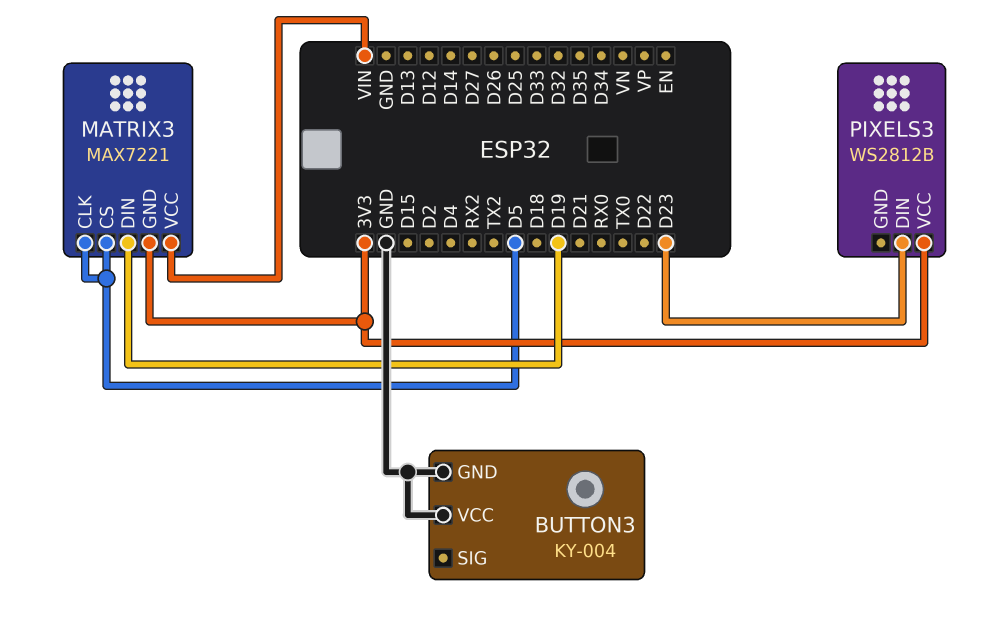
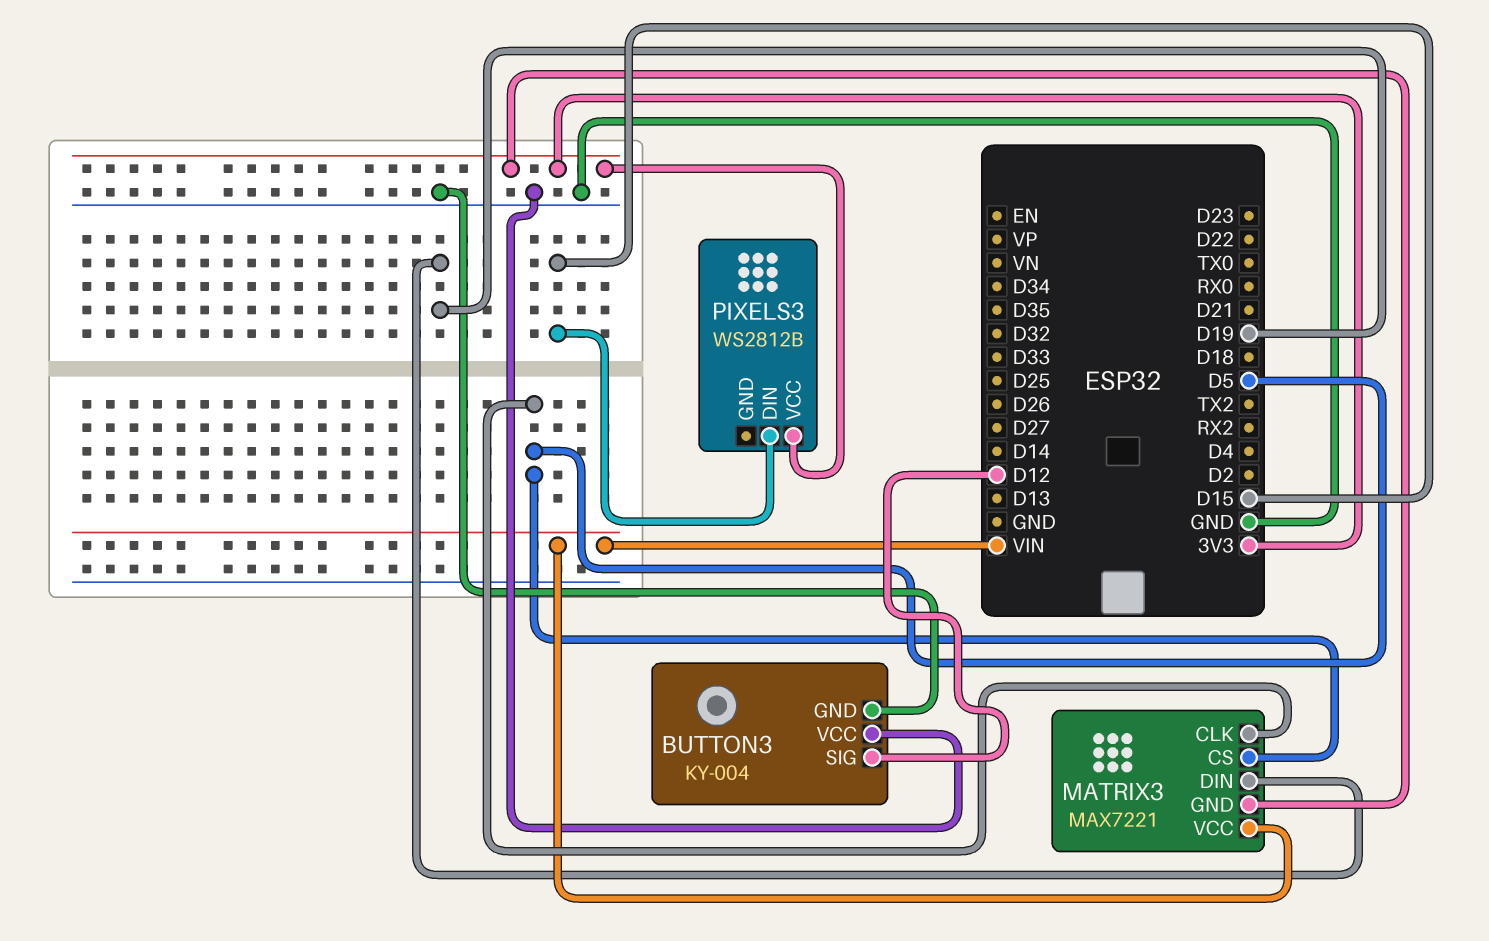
BUTTON3 pin SIG: none -> D12
PIXELS3 pin DIN: D23 -> D15

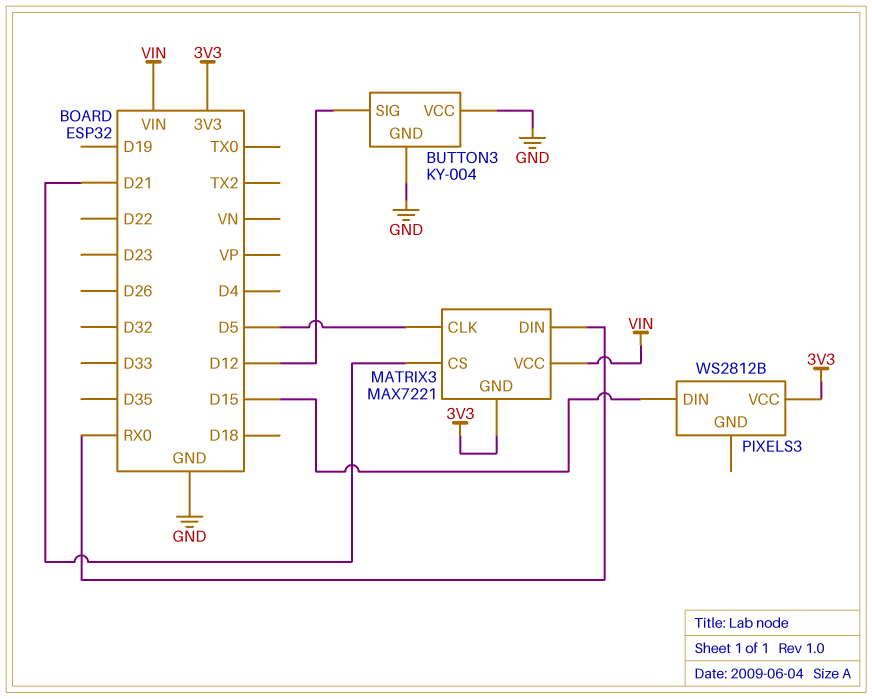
MATRIX3 pin CS: D5 -> D21
MATRIX3 pin DIN: D19 -> RX0

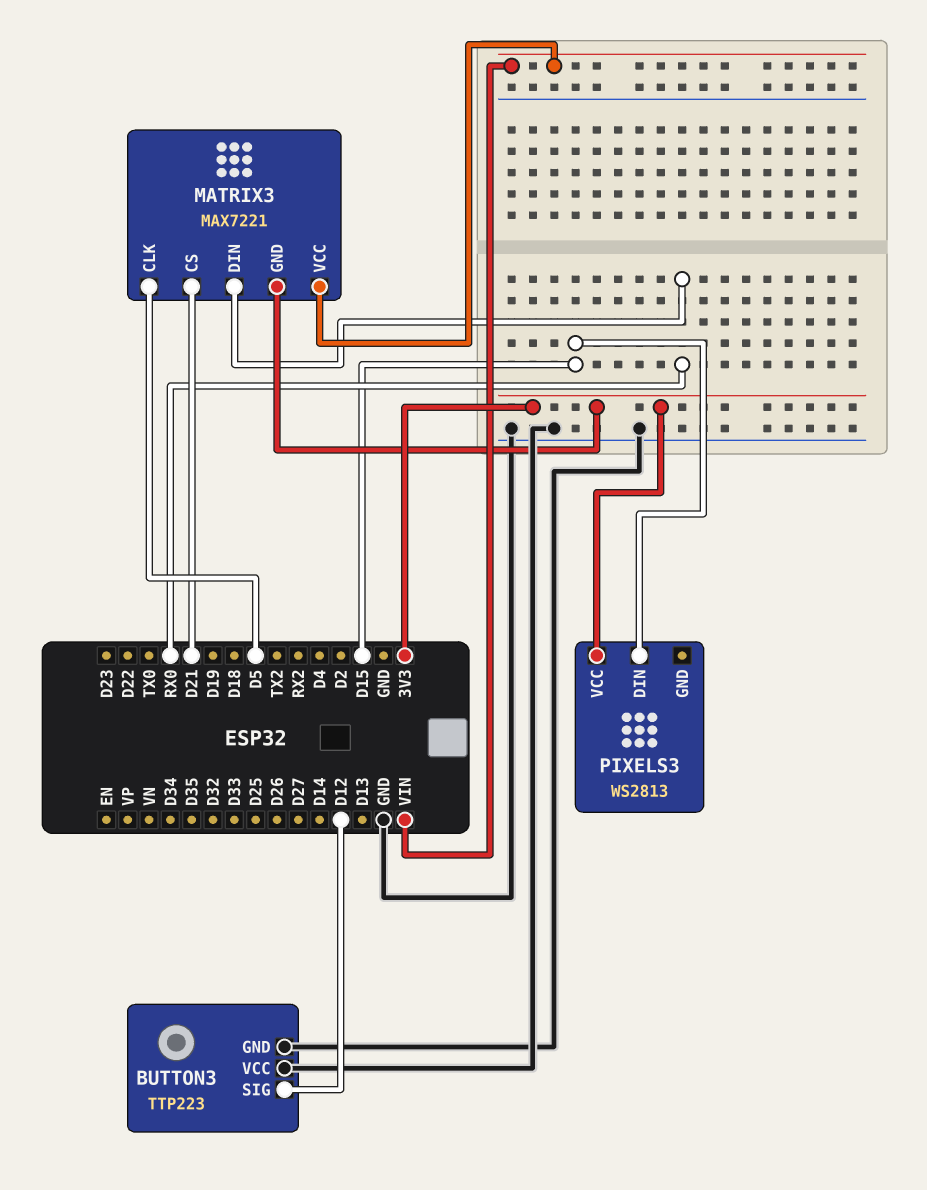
BUTTON3: KY-004 -> TTP223
PIXELS3: WS2812B -> WS2813

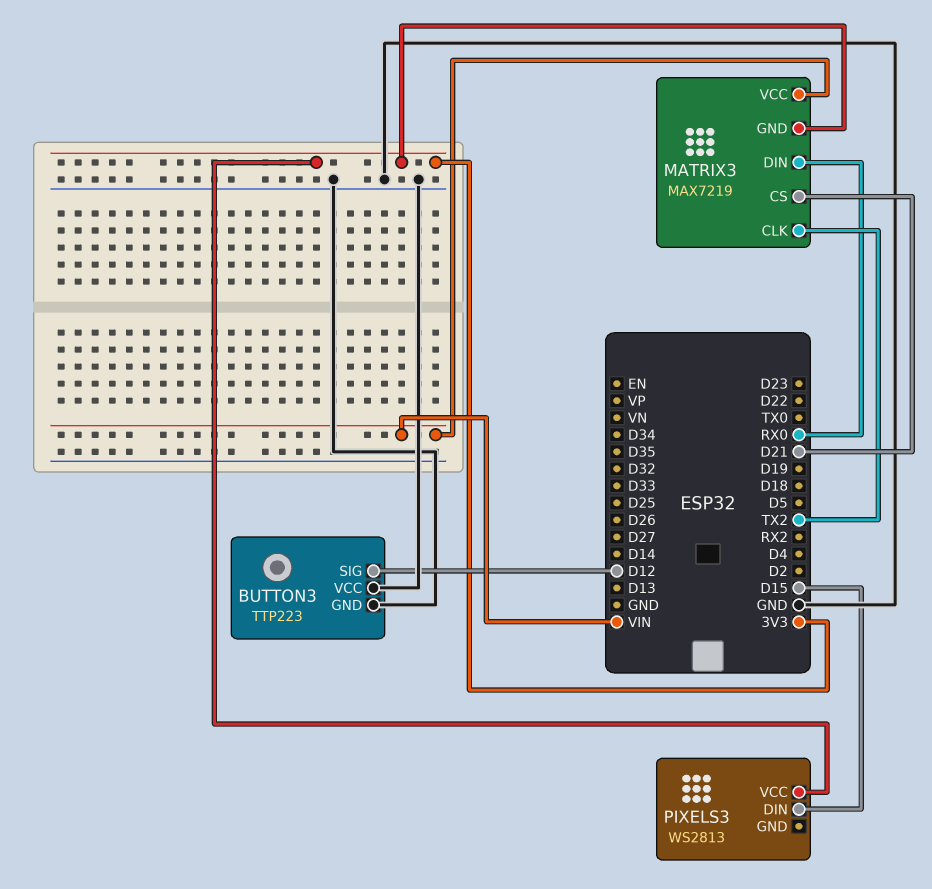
MATRIX3: MAX7221 -> MAX7219
MATRIX3 pin CLK: D5 -> TX2

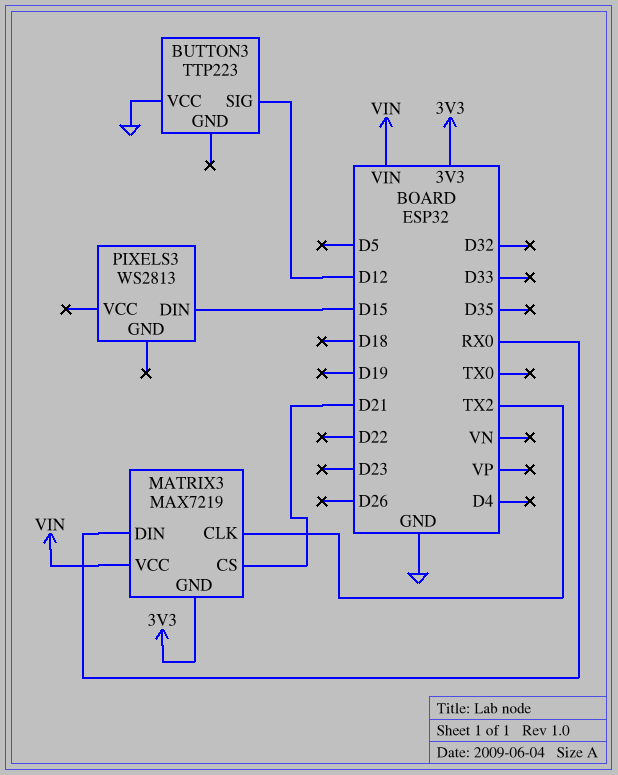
BUTTON3 pin GND: GND -> none
PIXELS3 pin VCC: 3V3 -> none

